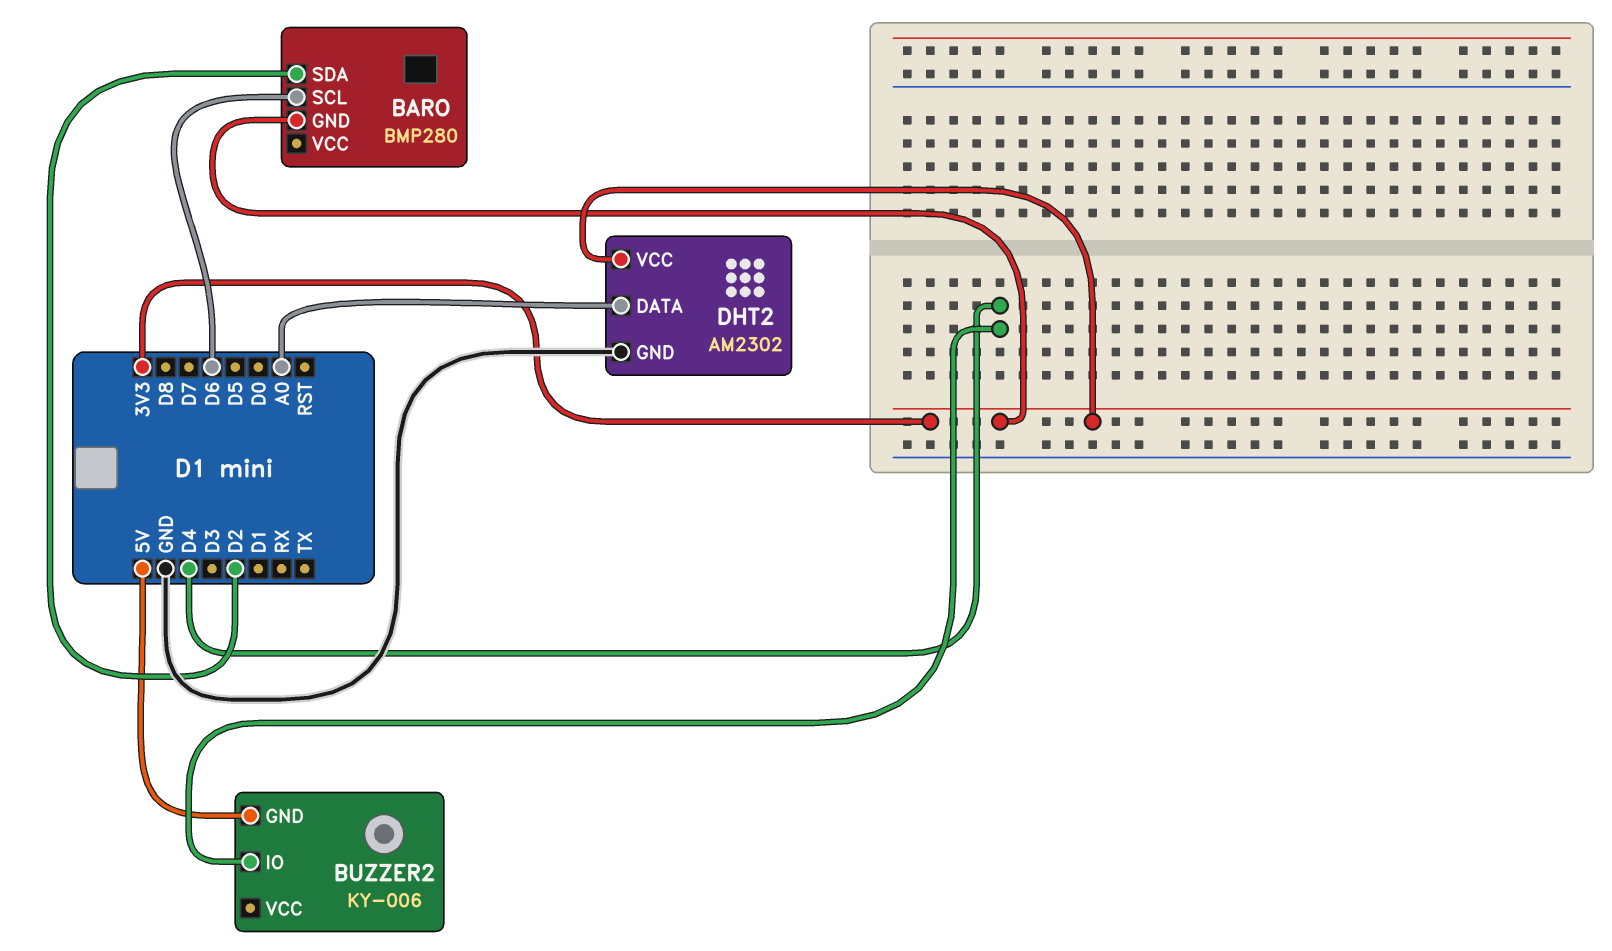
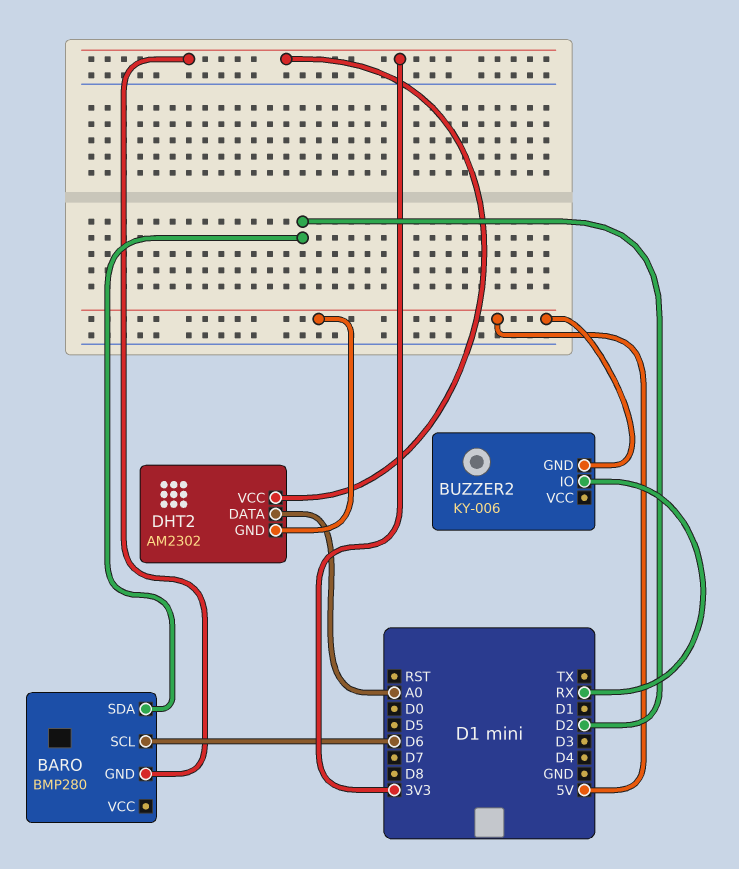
BUZZER2 pin IO: D4 -> RX
DHT2 pin GND: GND -> 5V

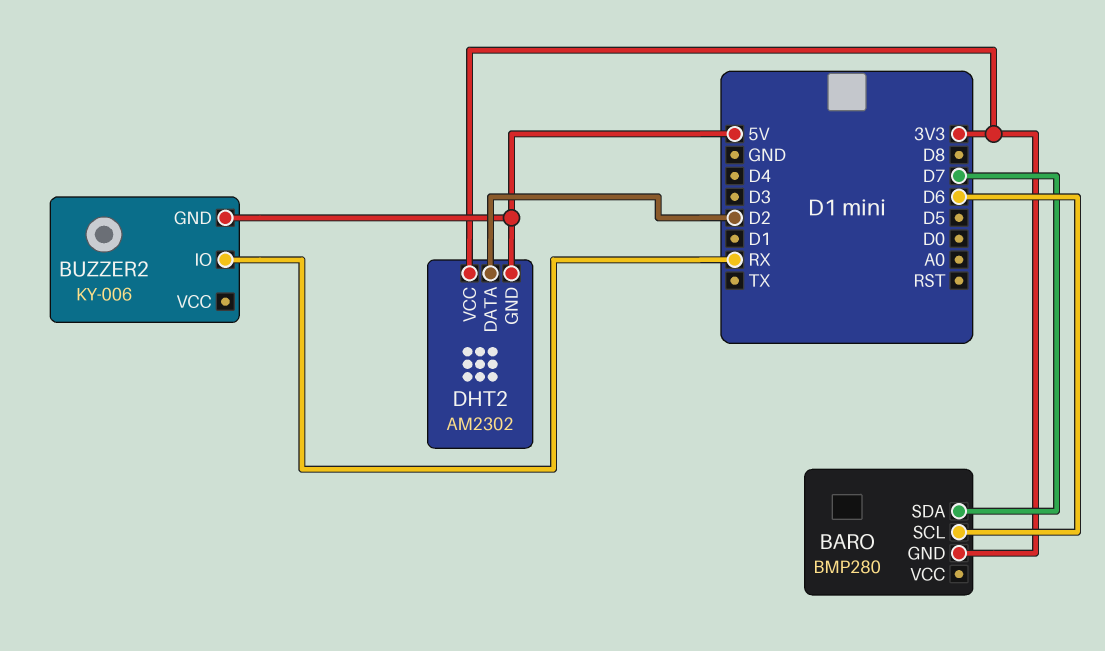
BARO pin SDA: D2 -> D7
DHT2 pin DATA: A0 -> D2

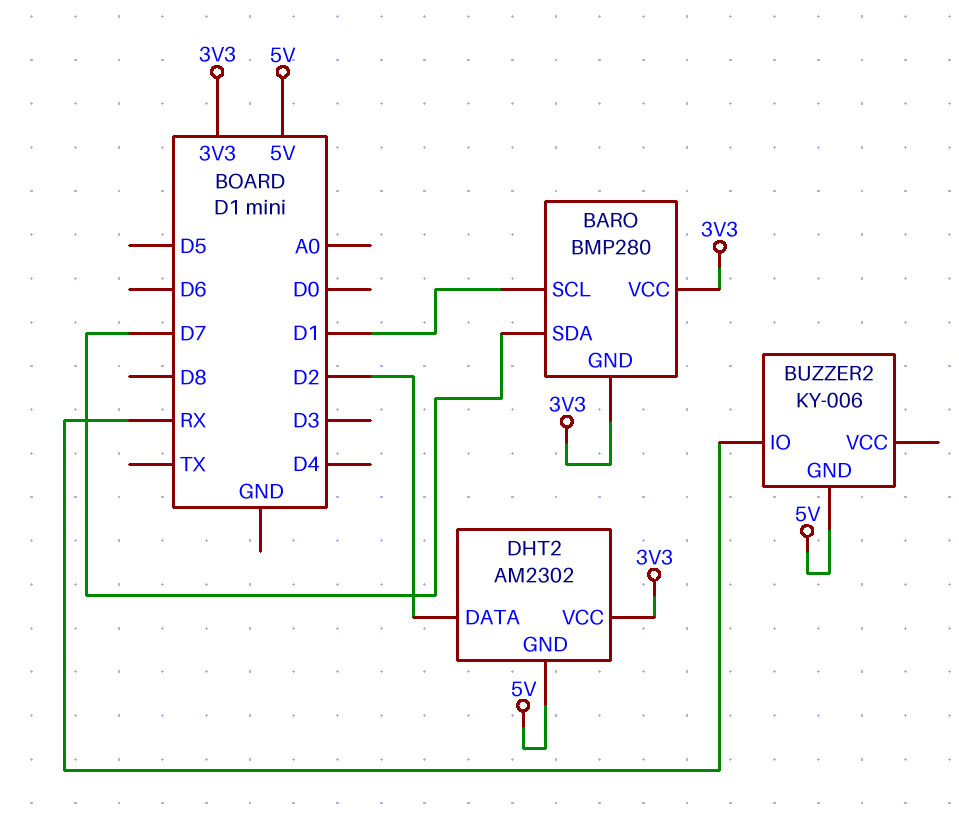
BARO pin SCL: D6 -> D1
BARO pin VCC: none -> 3V3

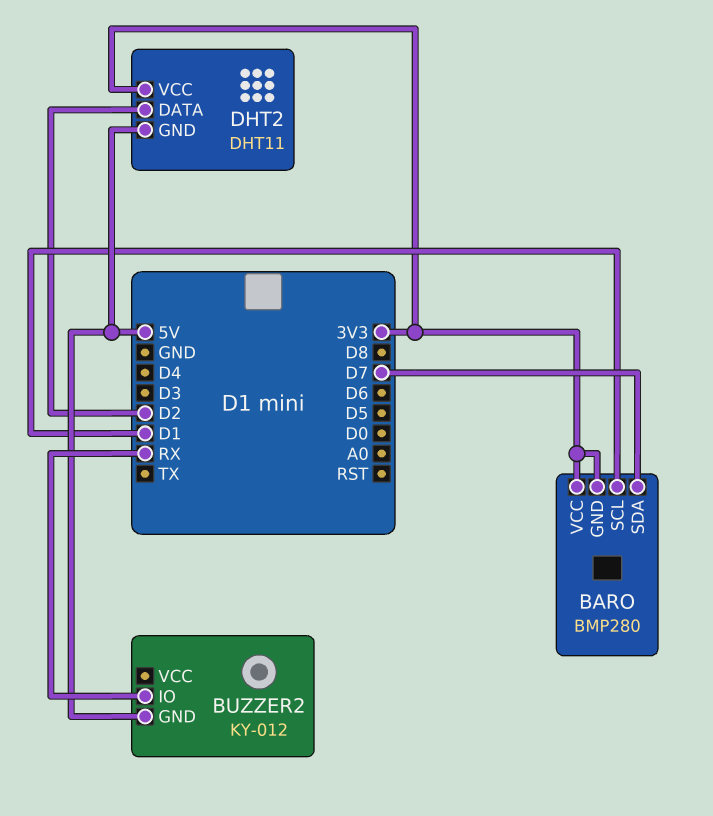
BUZZER2: KY-006 -> KY-012
DHT2: AM2302 -> DHT11

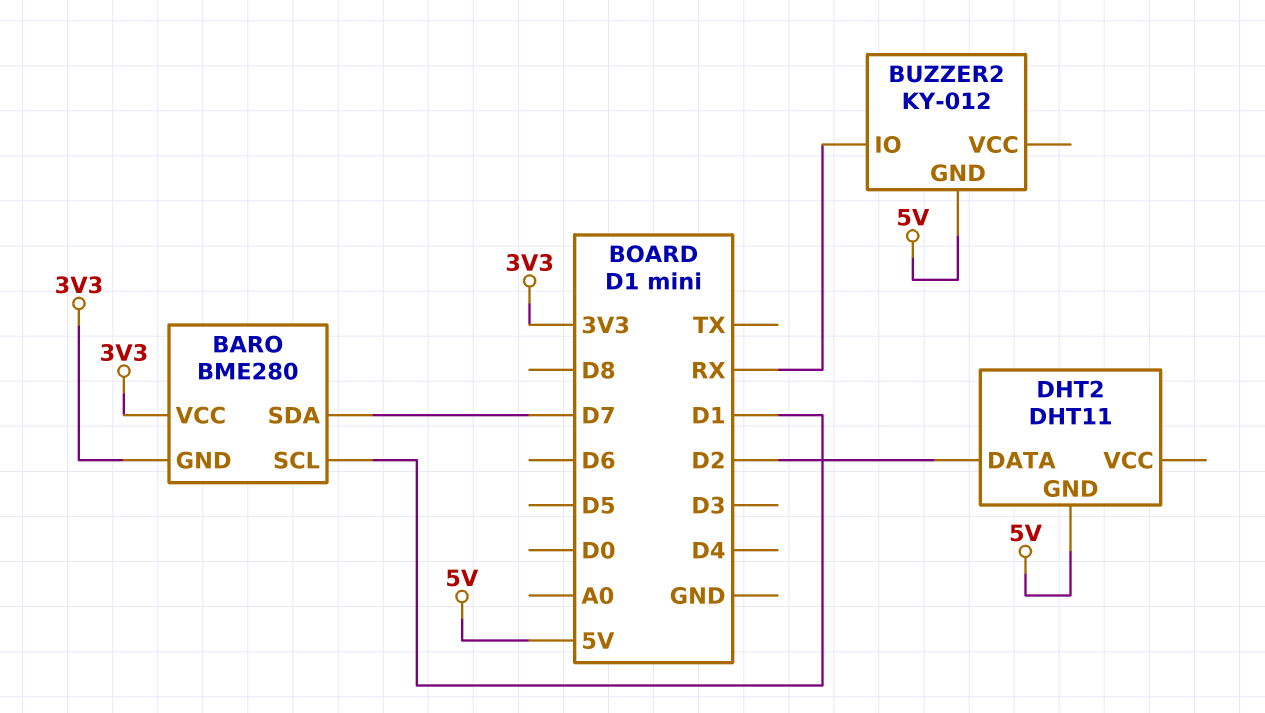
BARO: BMP280 -> BME280
DHT2 pin VCC: 3V3 -> none

